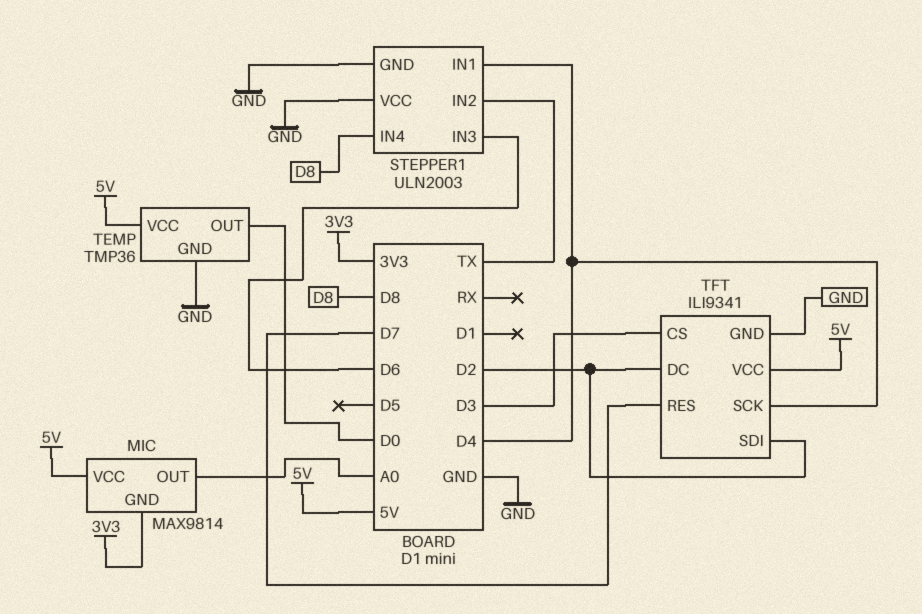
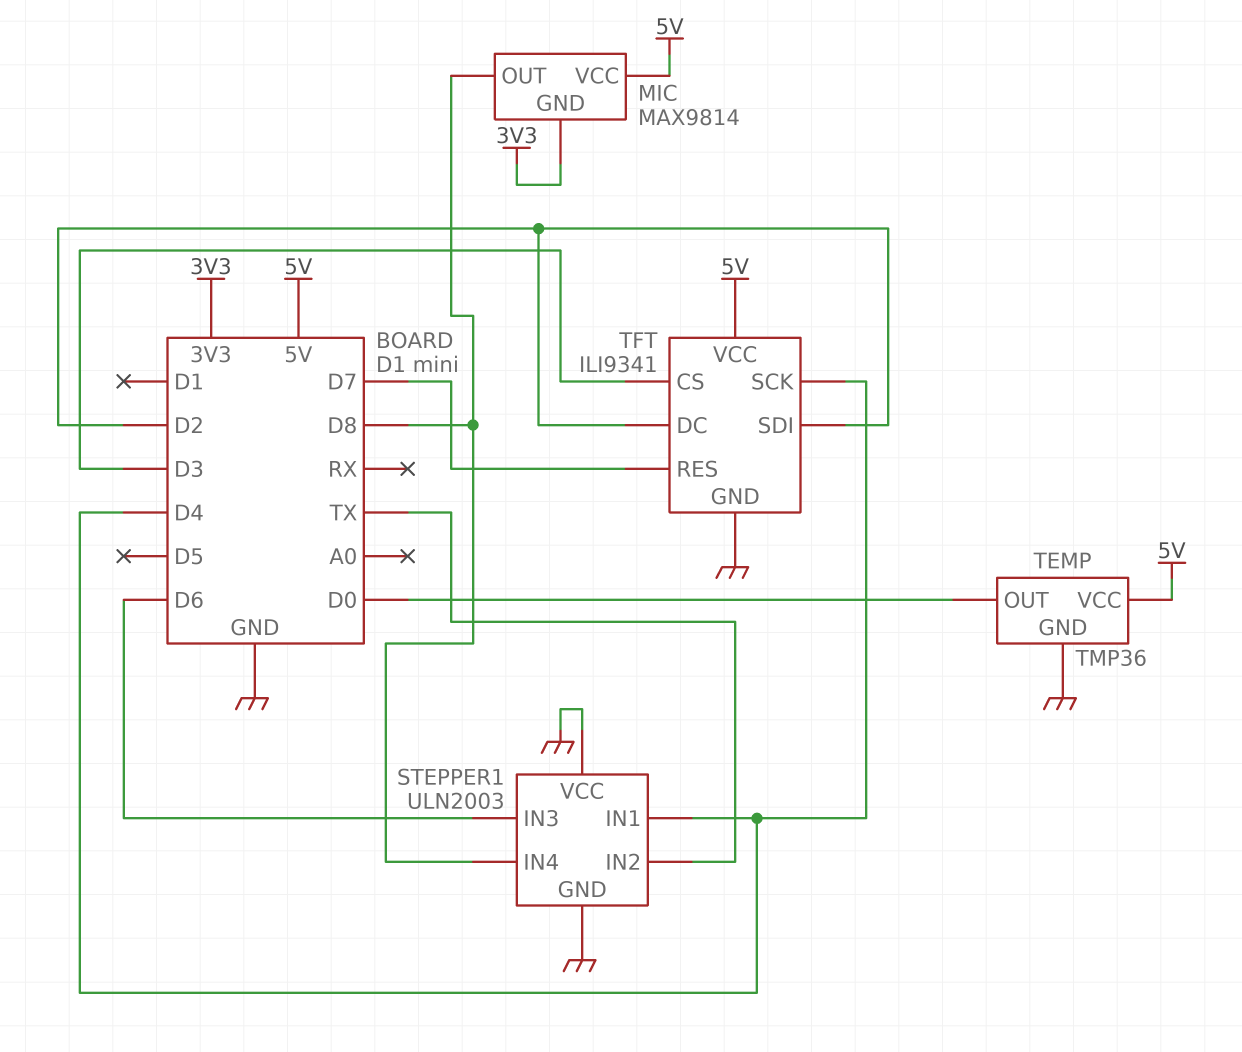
MIC pin OUT: A0 -> D8

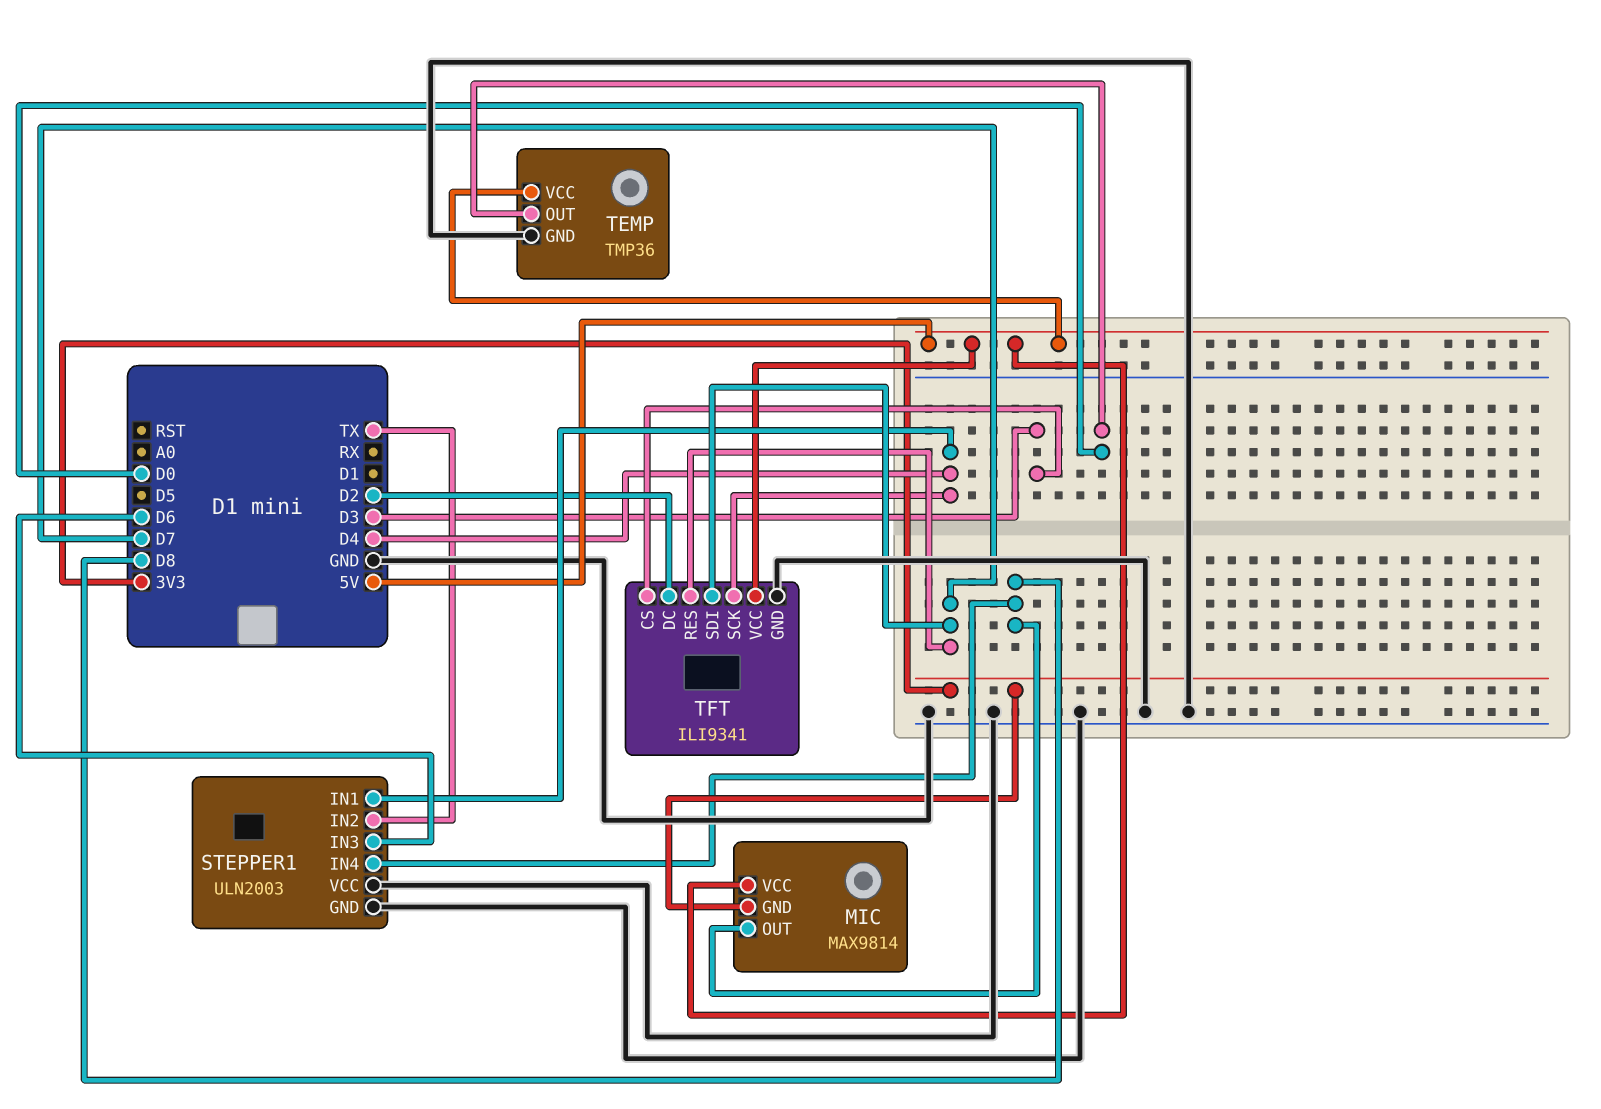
TFT pin SDI: D2 -> D7

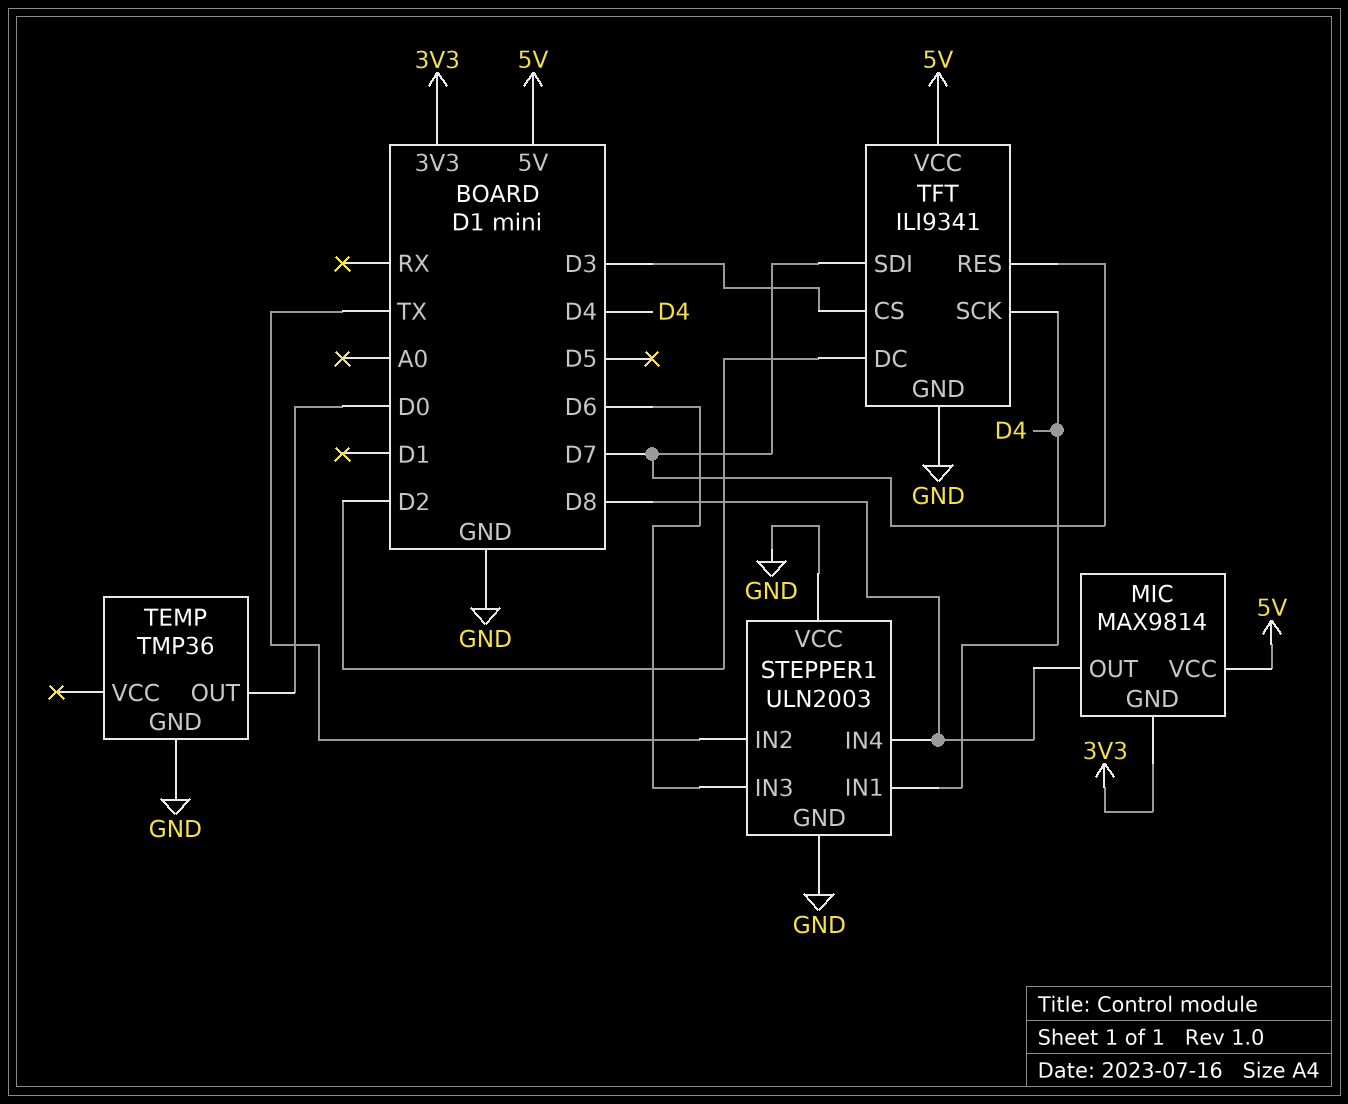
TEMP pin VCC: 5V -> none

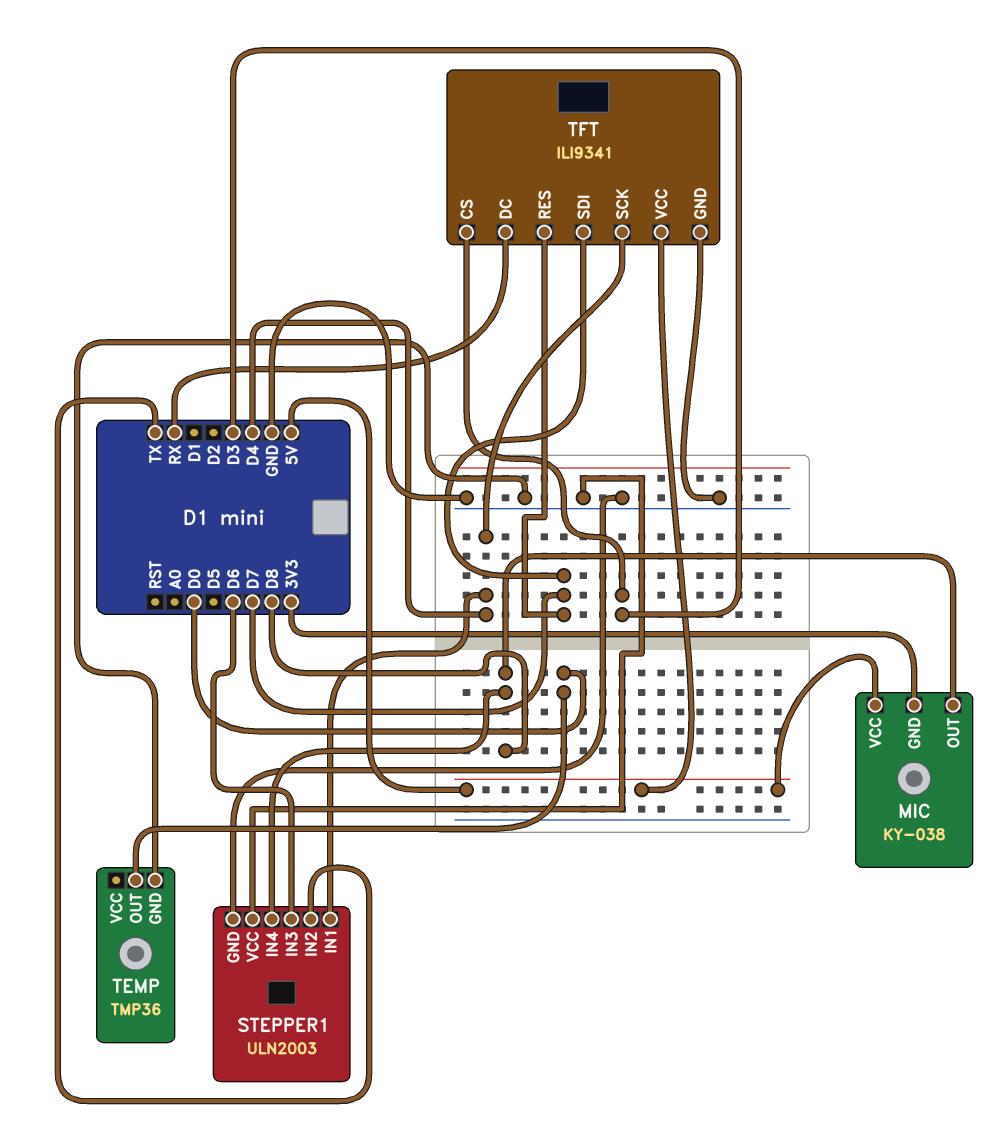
MIC: MAX9814 -> KY-038
TFT pin DC: D2 -> RX

